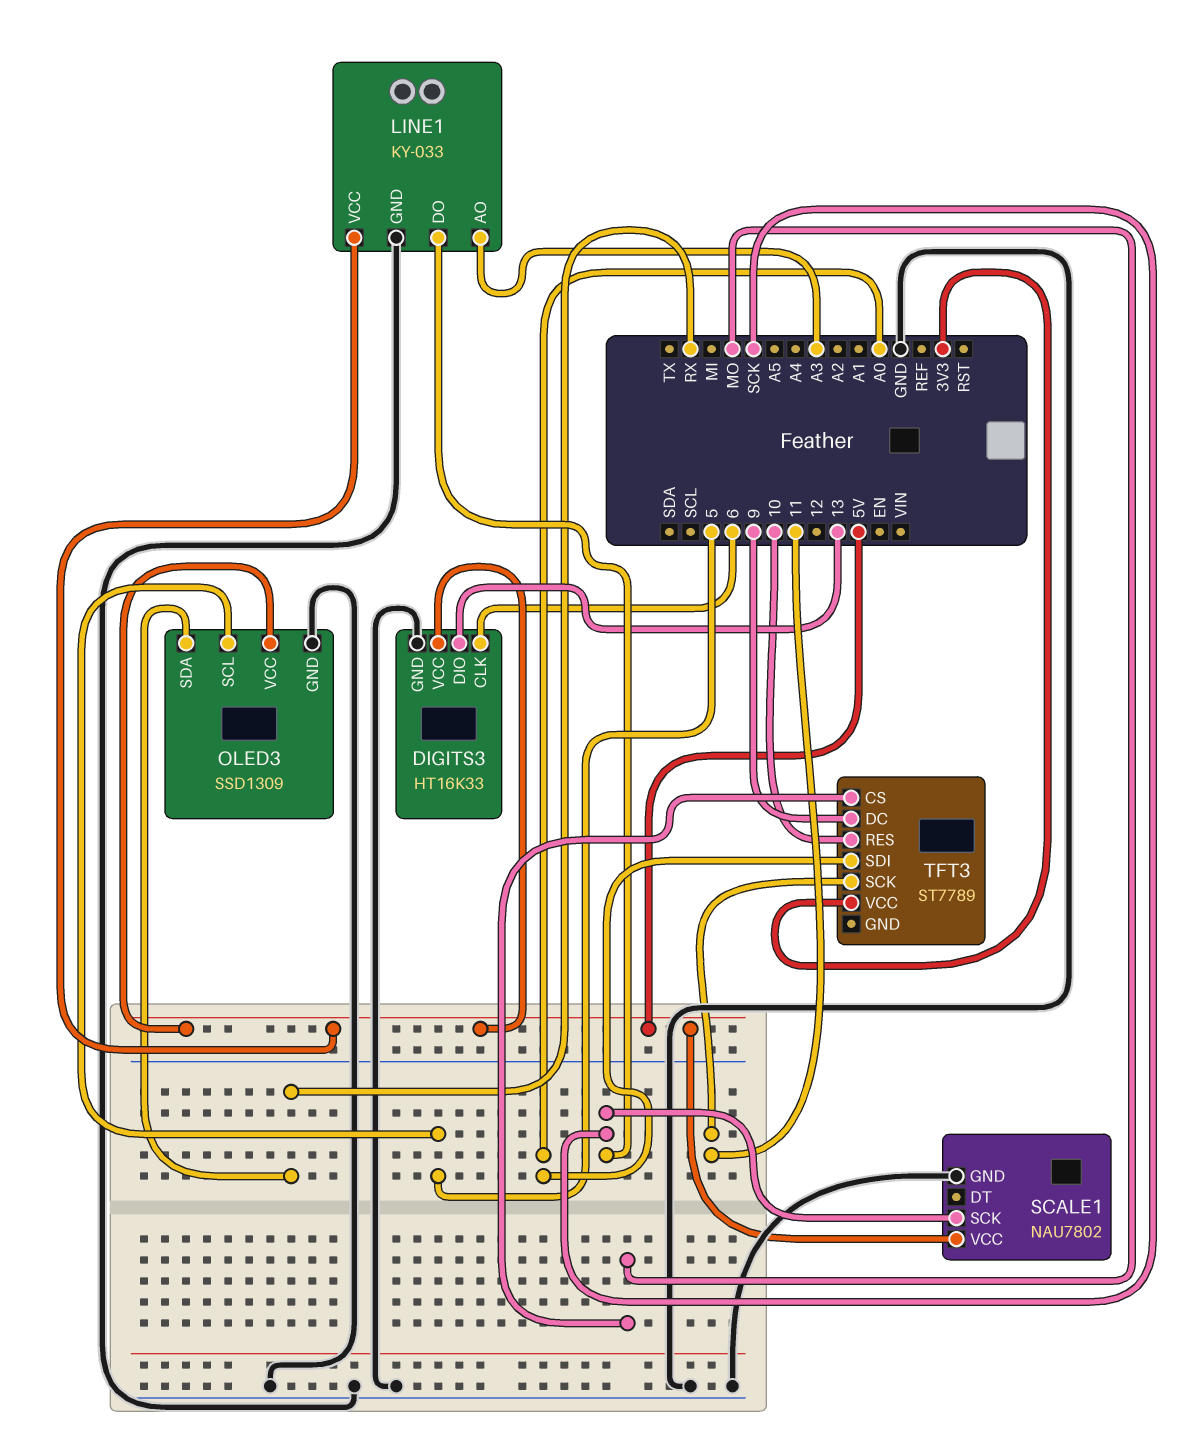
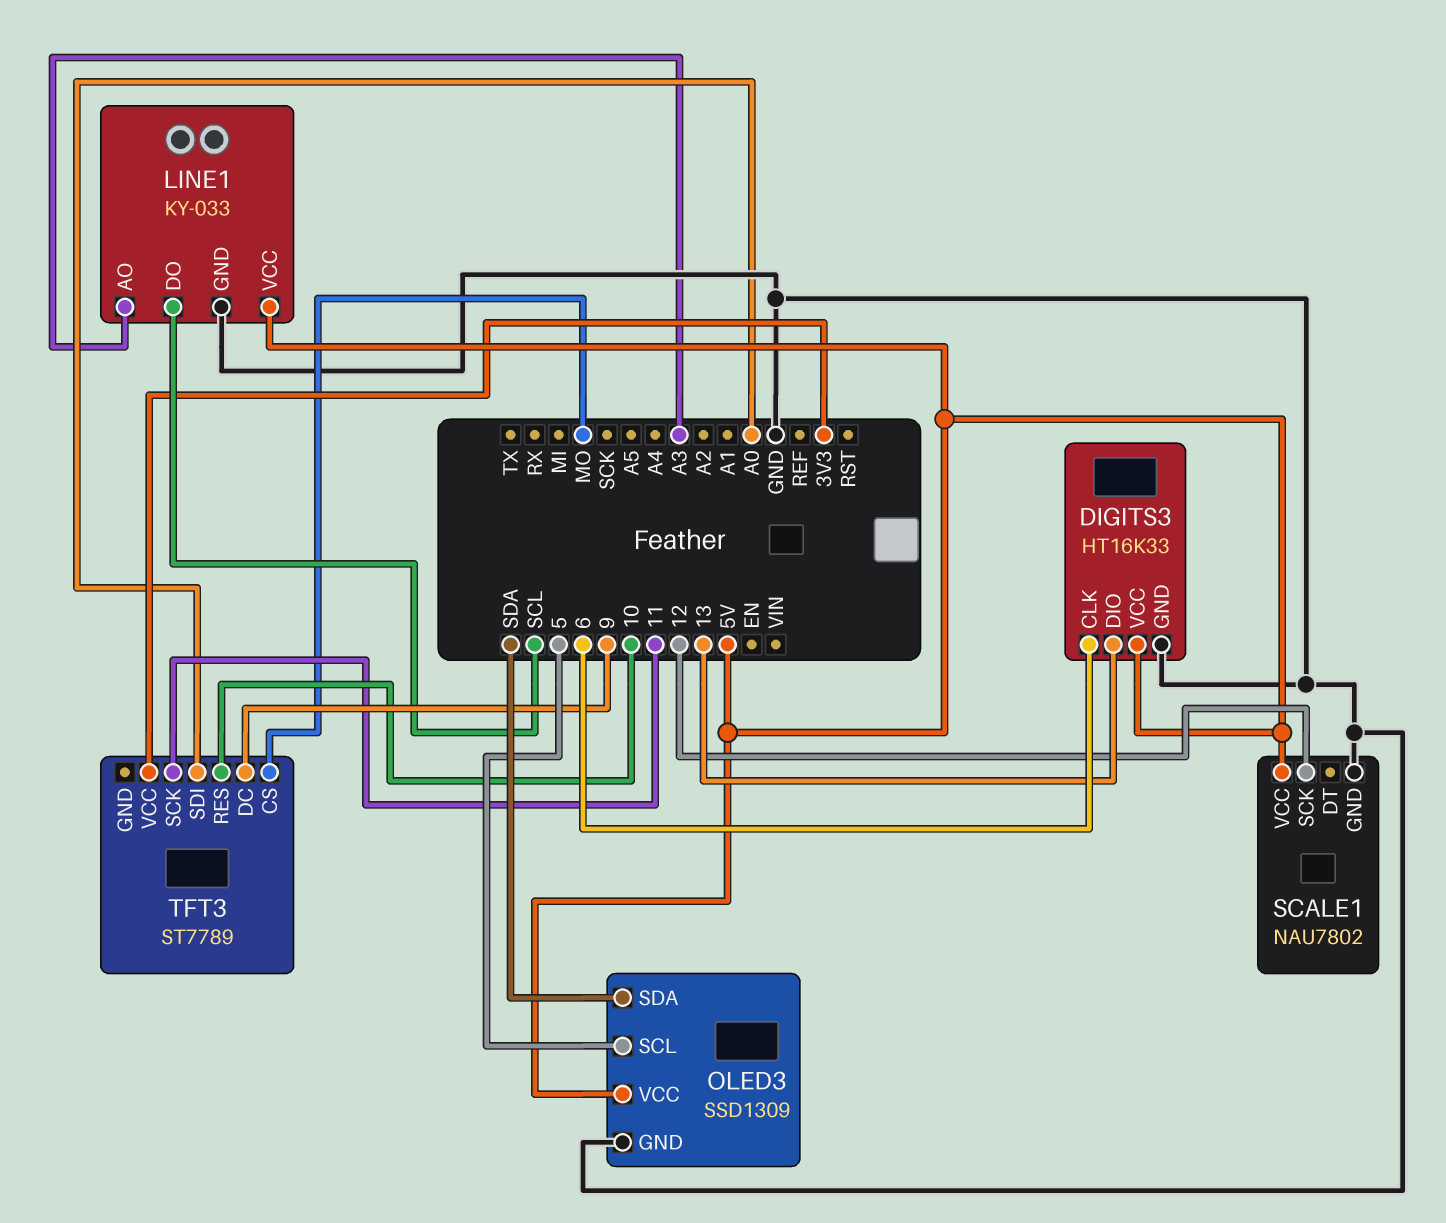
LINE1 pin DO: SCK -> SCL
OLED3 pin SDA: RX -> SDA
SCALE1 pin SCK: SCK -> 12

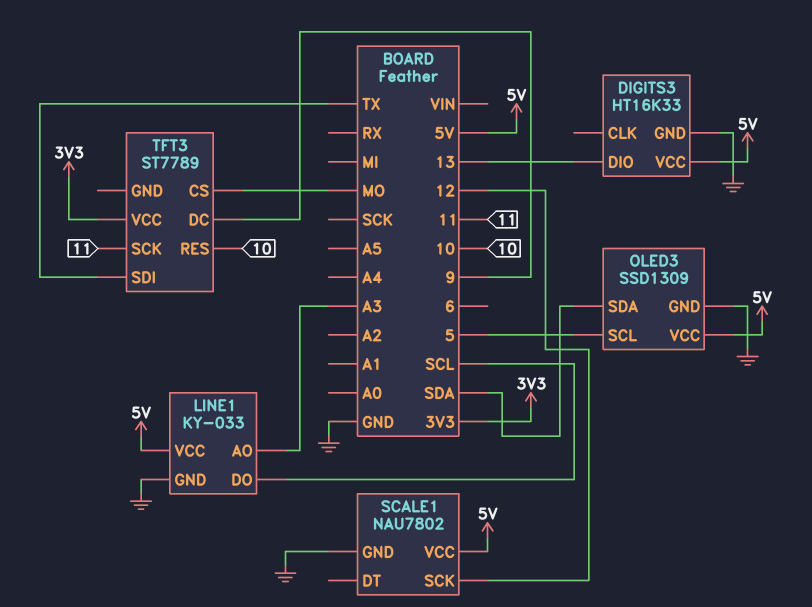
DIGITS3 pin CLK: 6 -> none
TFT3 pin SDI: A0 -> TX

